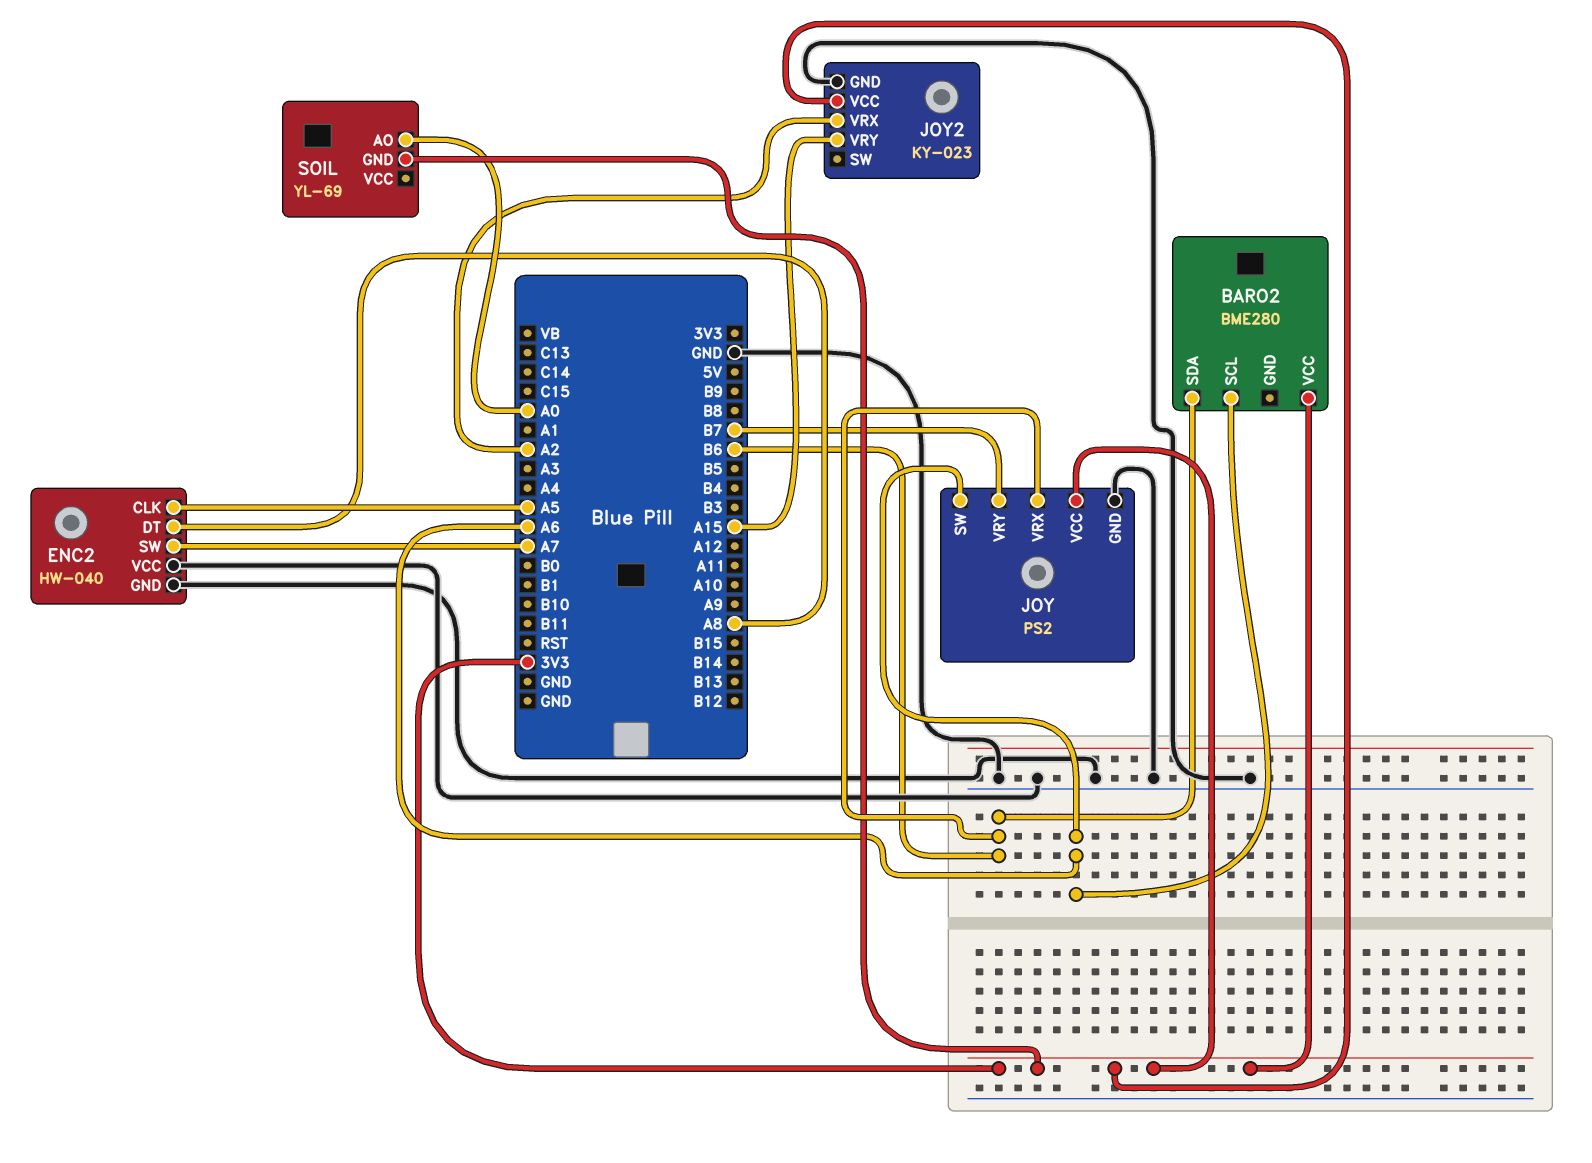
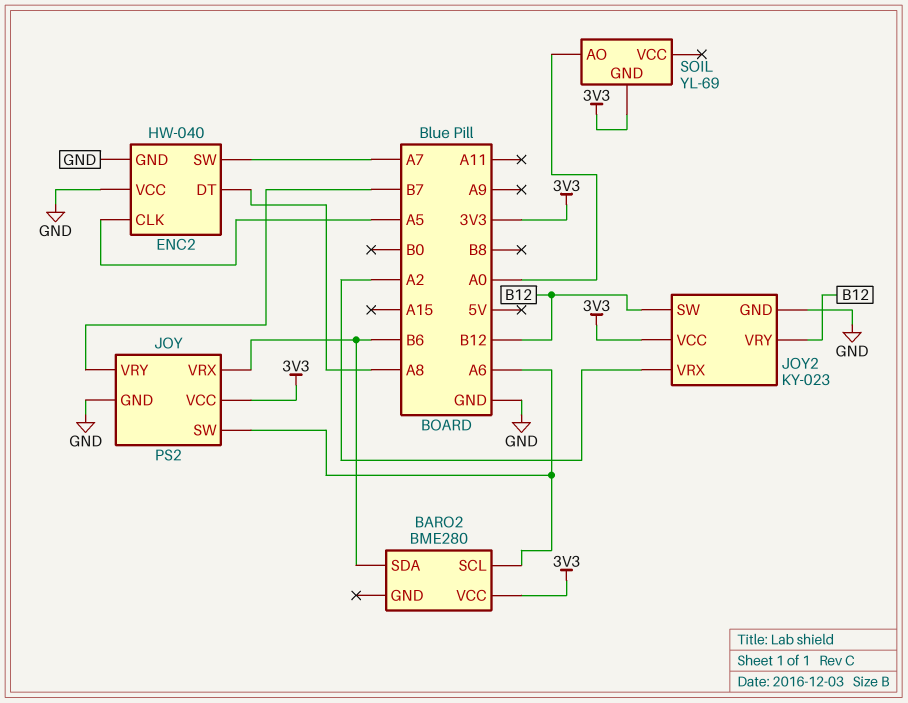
JOY2 pin SW: none -> B12
JOY2 pin VRY: A15 -> B12

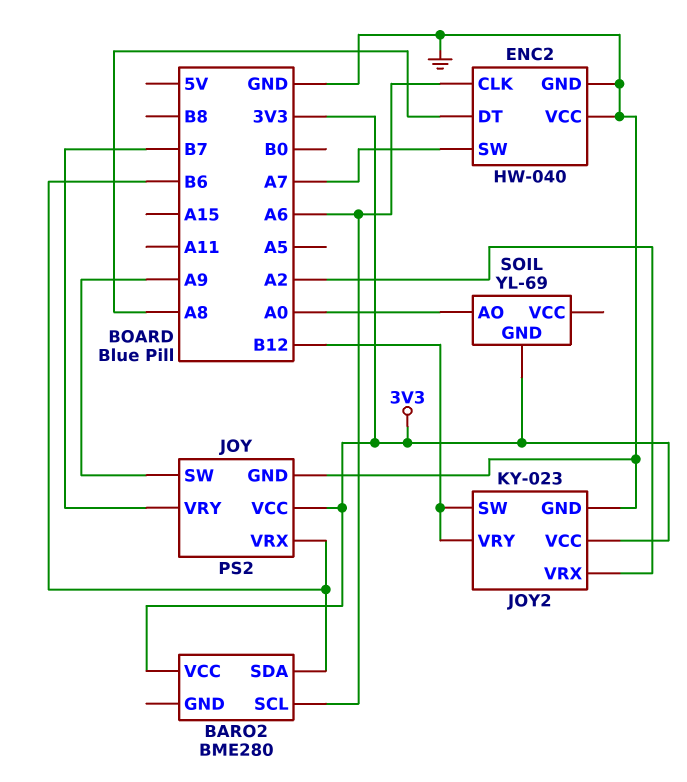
ENC2 pin CLK: A5 -> A6
JOY pin SW: A6 -> A9

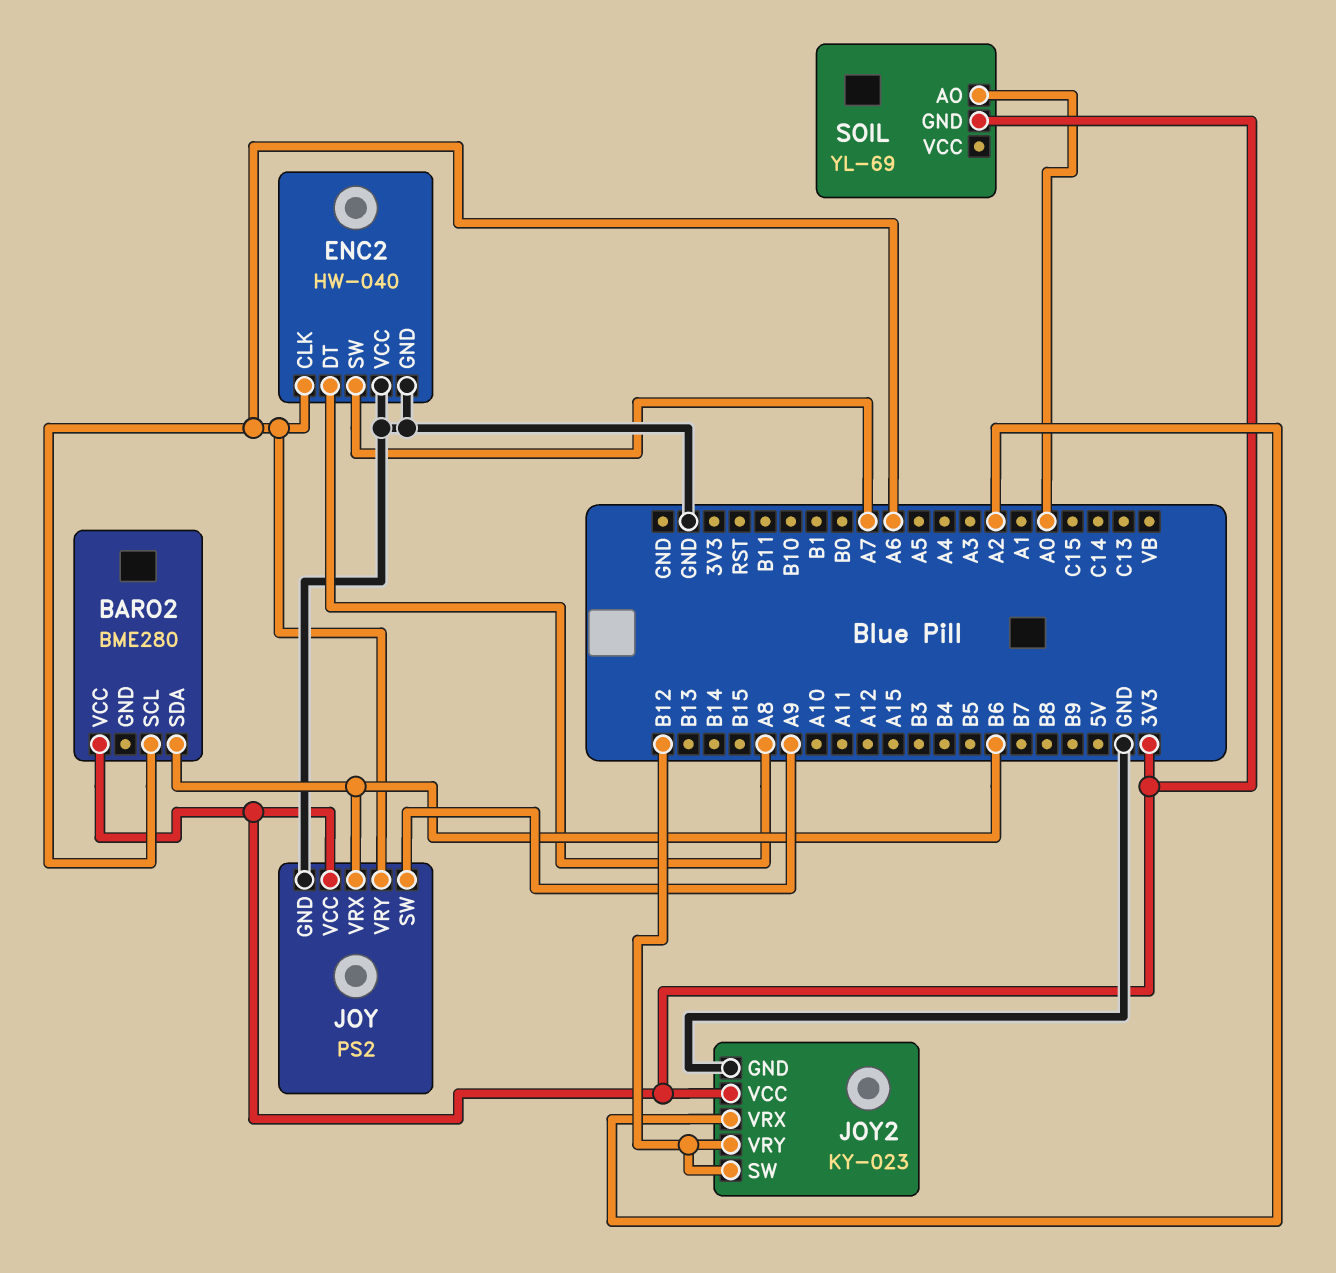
JOY pin VRY: B7 -> A6

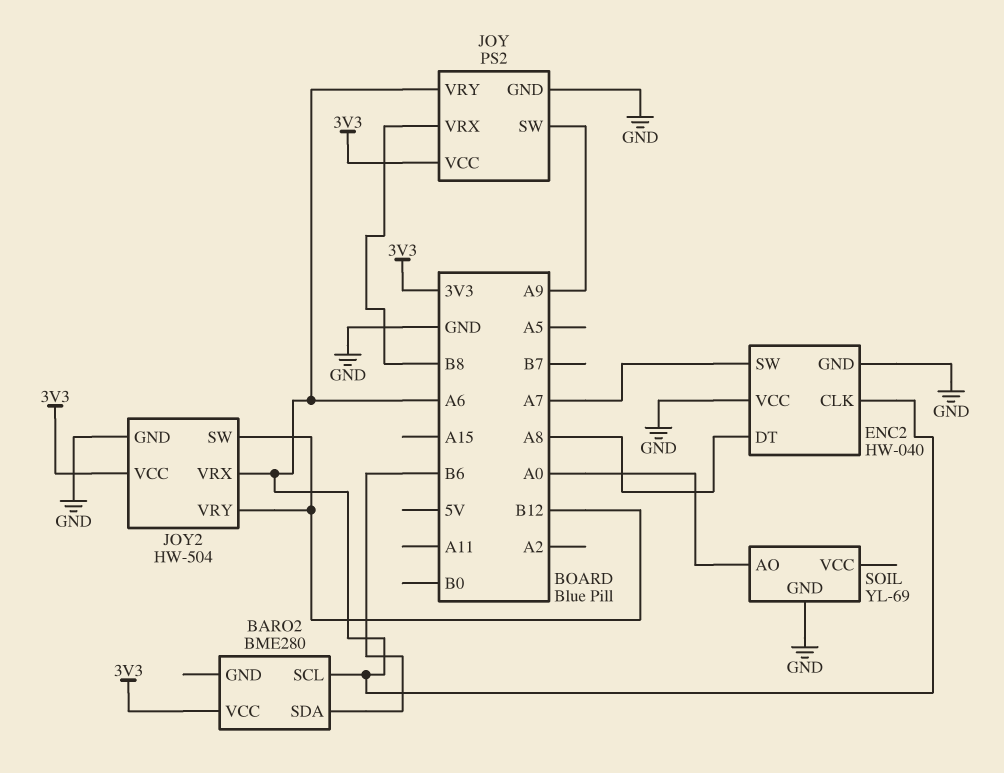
JOY pin VRX: B6 -> B8
JOY2: KY-023 -> HW-504
JOY2 pin VRX: A2 -> A6
SOIL pin GND: 3V3 -> GND

